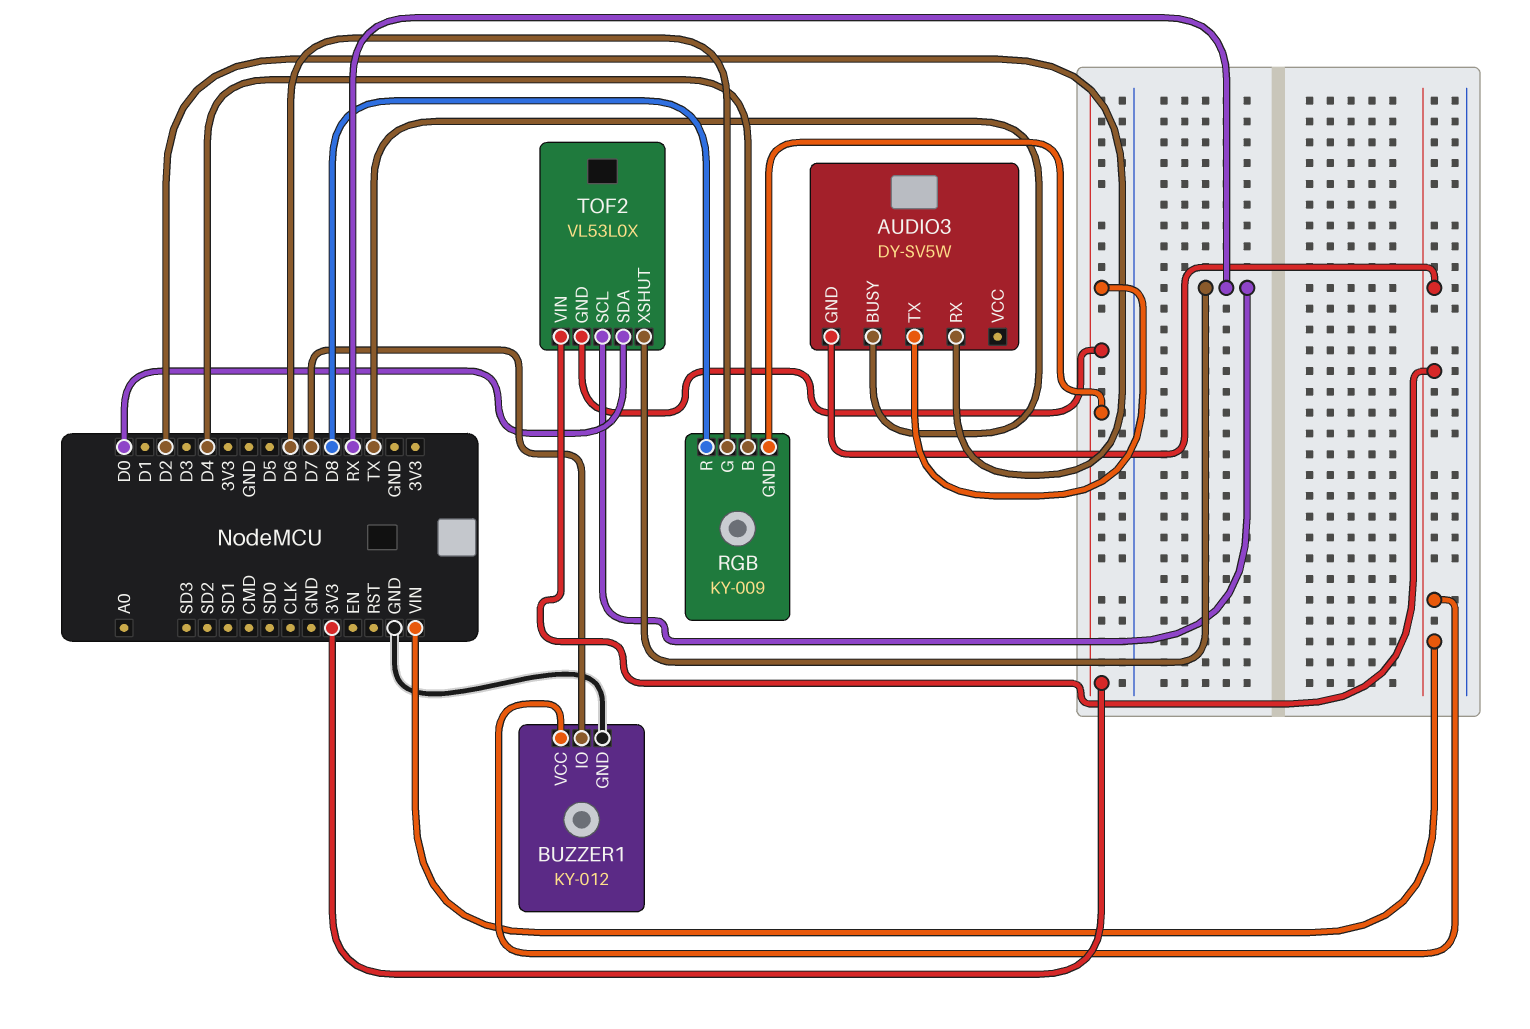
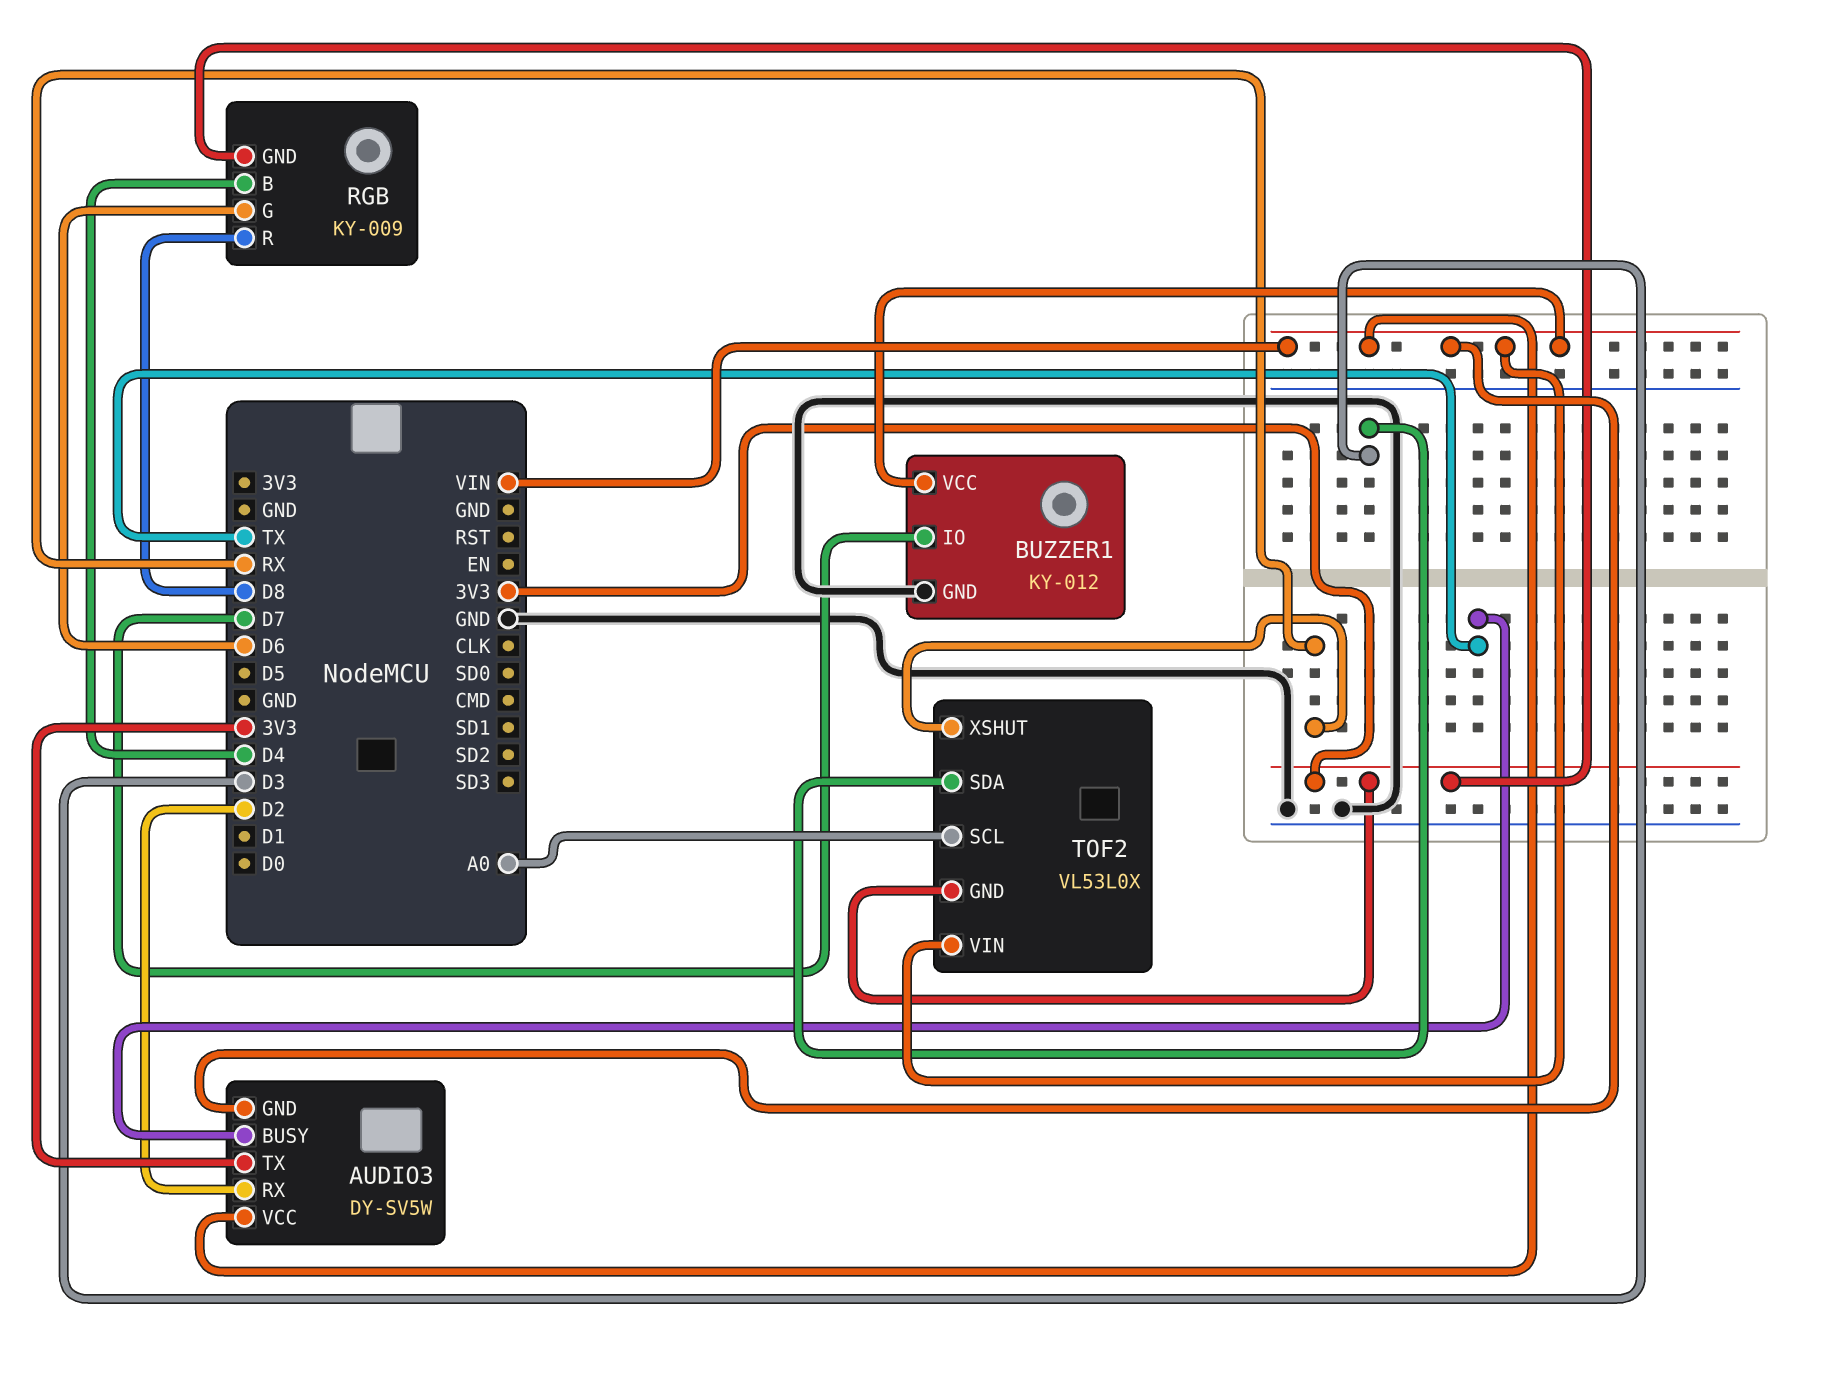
AUDIO3 pin VCC: none -> VIN
TOF2 pin SCL: RX -> A0
TOF2 pin SDA: D0 -> D3

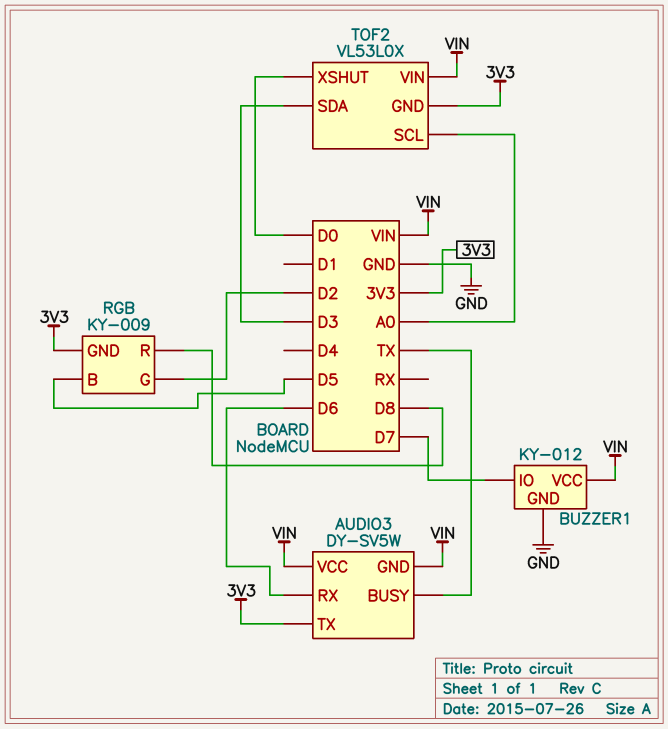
AUDIO3 pin RX: D2 -> D6
RGB pin B: D4 -> D5
RGB pin G: D6 -> D2
TOF2 pin XSHUT: RX -> D0

